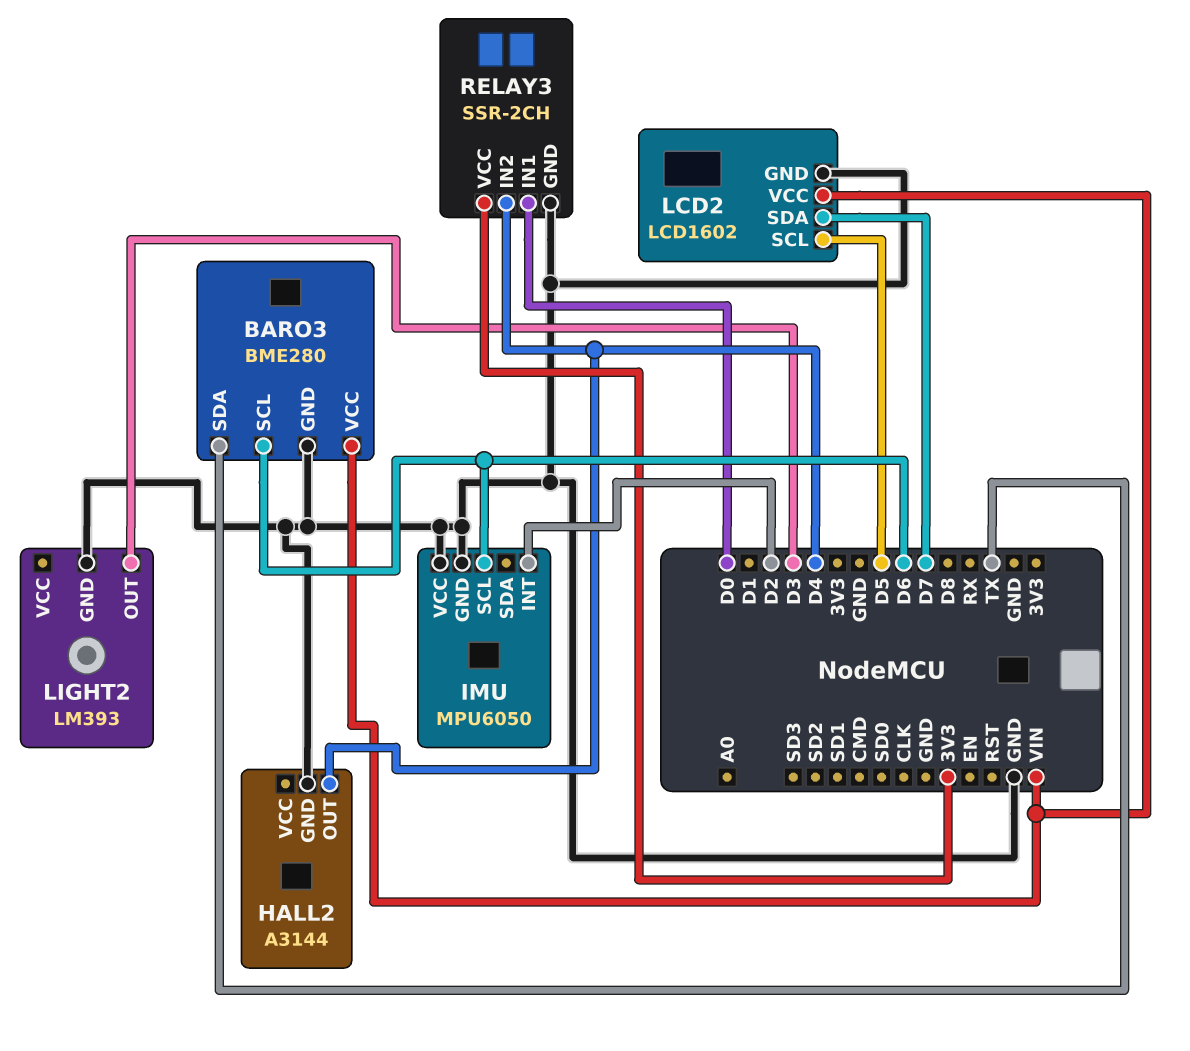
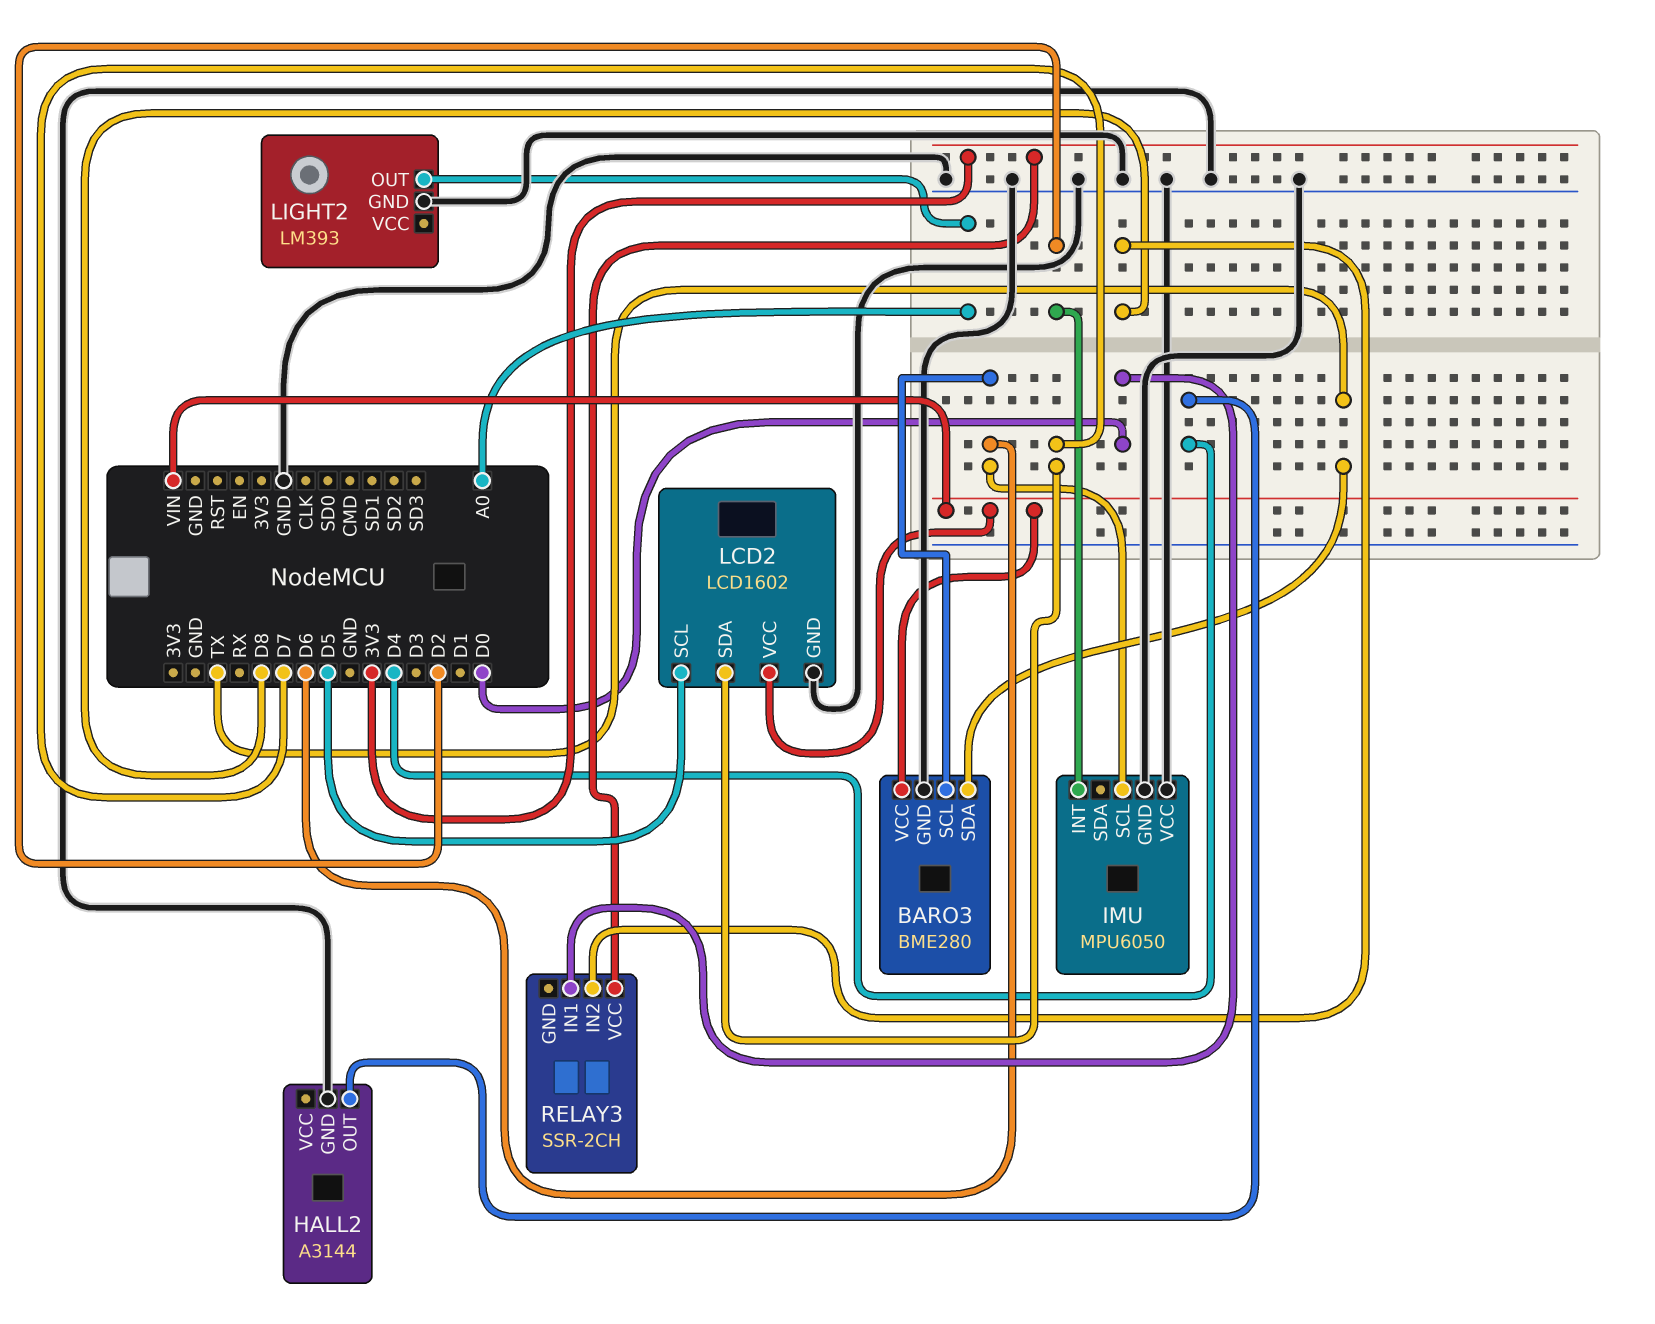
LIGHT2 pin OUT: D3 -> A0
RELAY3 pin GND: GND -> none
RELAY3 pin IN2: D4 -> D8

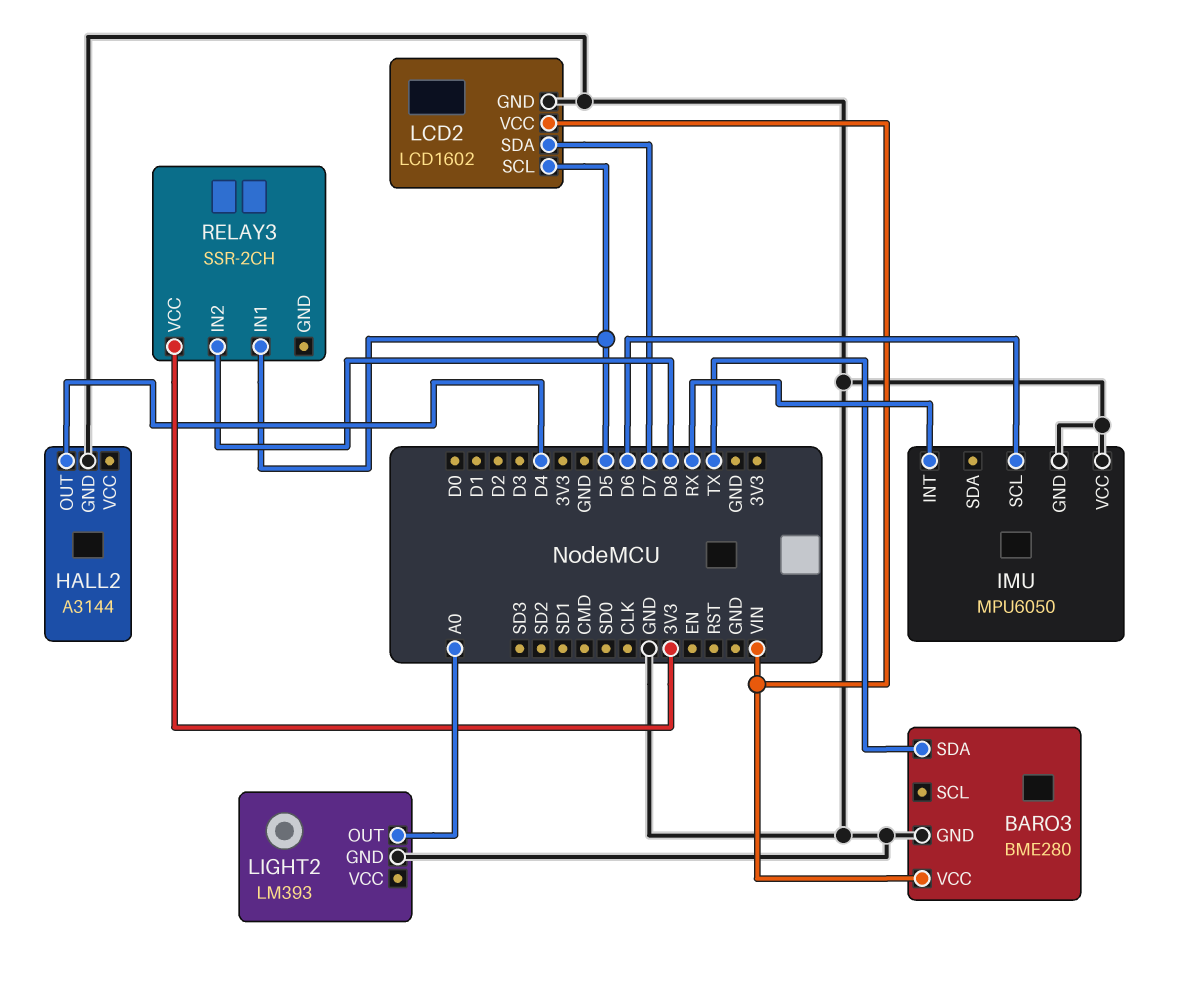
BARO3 pin SCL: D6 -> none
IMU pin INT: D2 -> RX
RELAY3 pin IN1: D0 -> D5

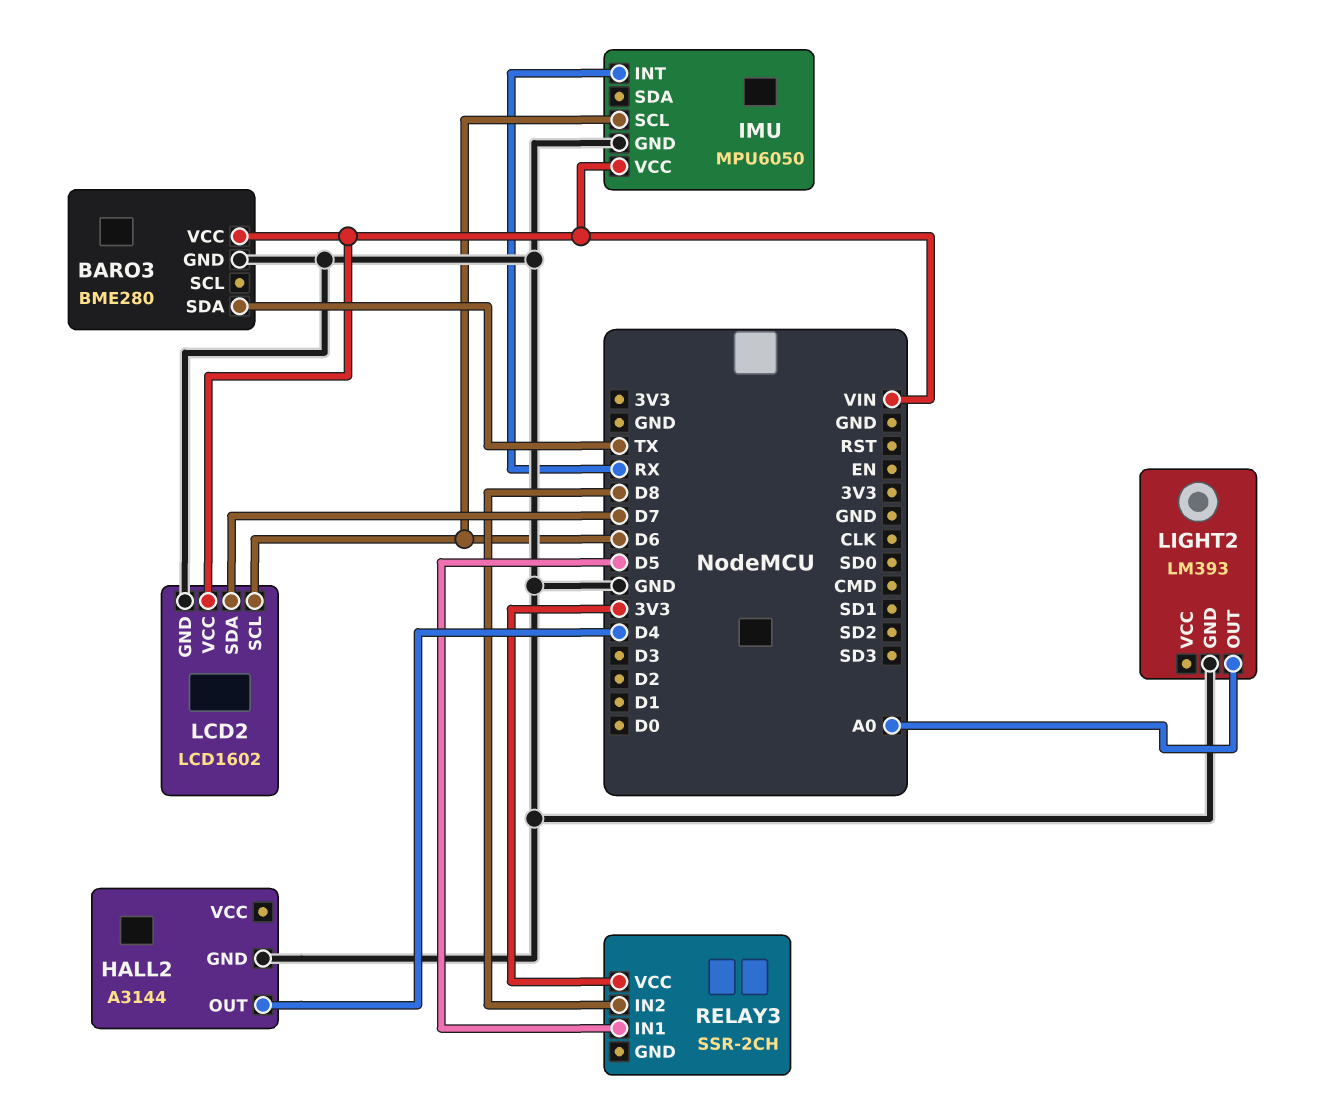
IMU pin VCC: GND -> VIN
LCD2 pin SCL: D5 -> D6

